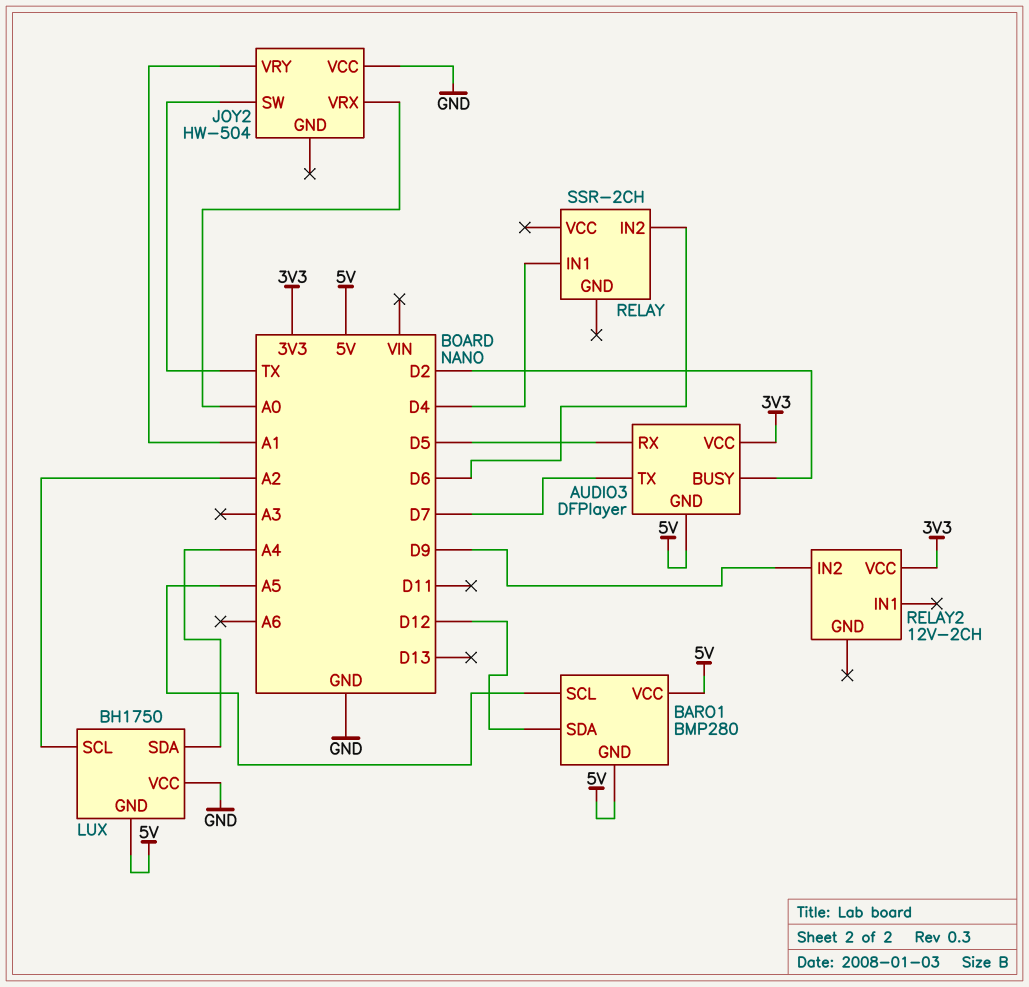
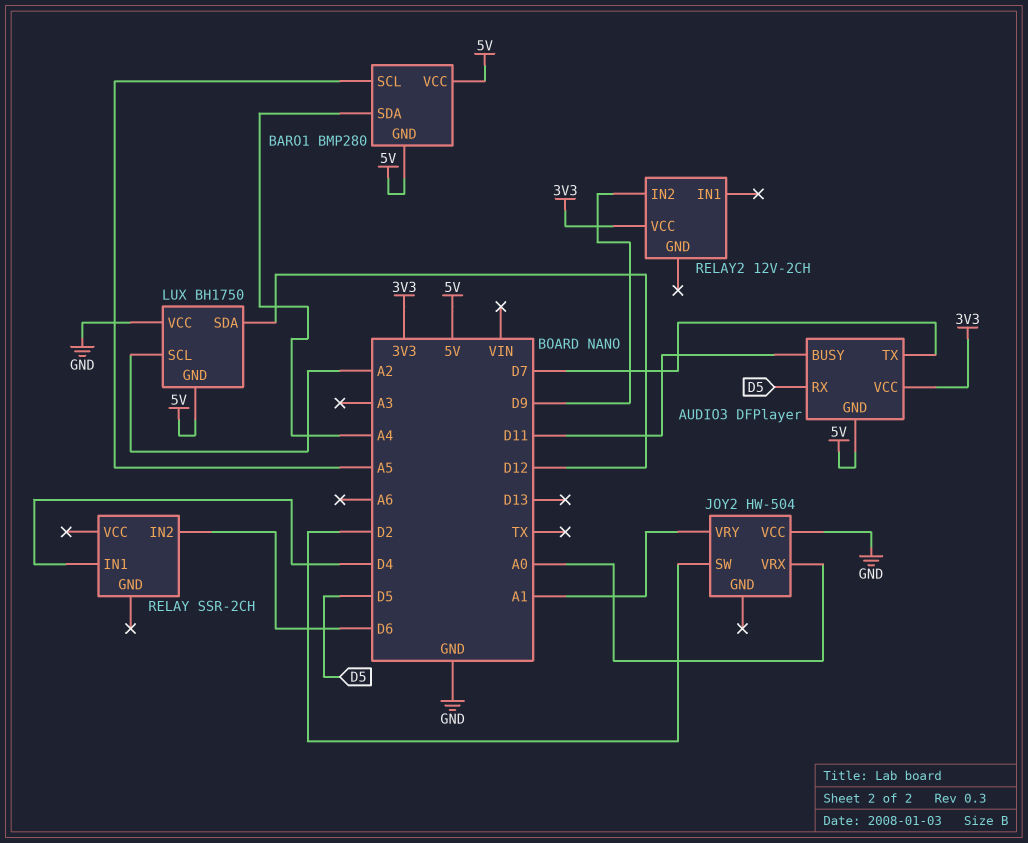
AUDIO3 pin BUSY: D2 -> D11
BARO1 pin SDA: D12 -> A4
JOY2 pin SW: TX -> D2
LUX pin SDA: A4 -> D12

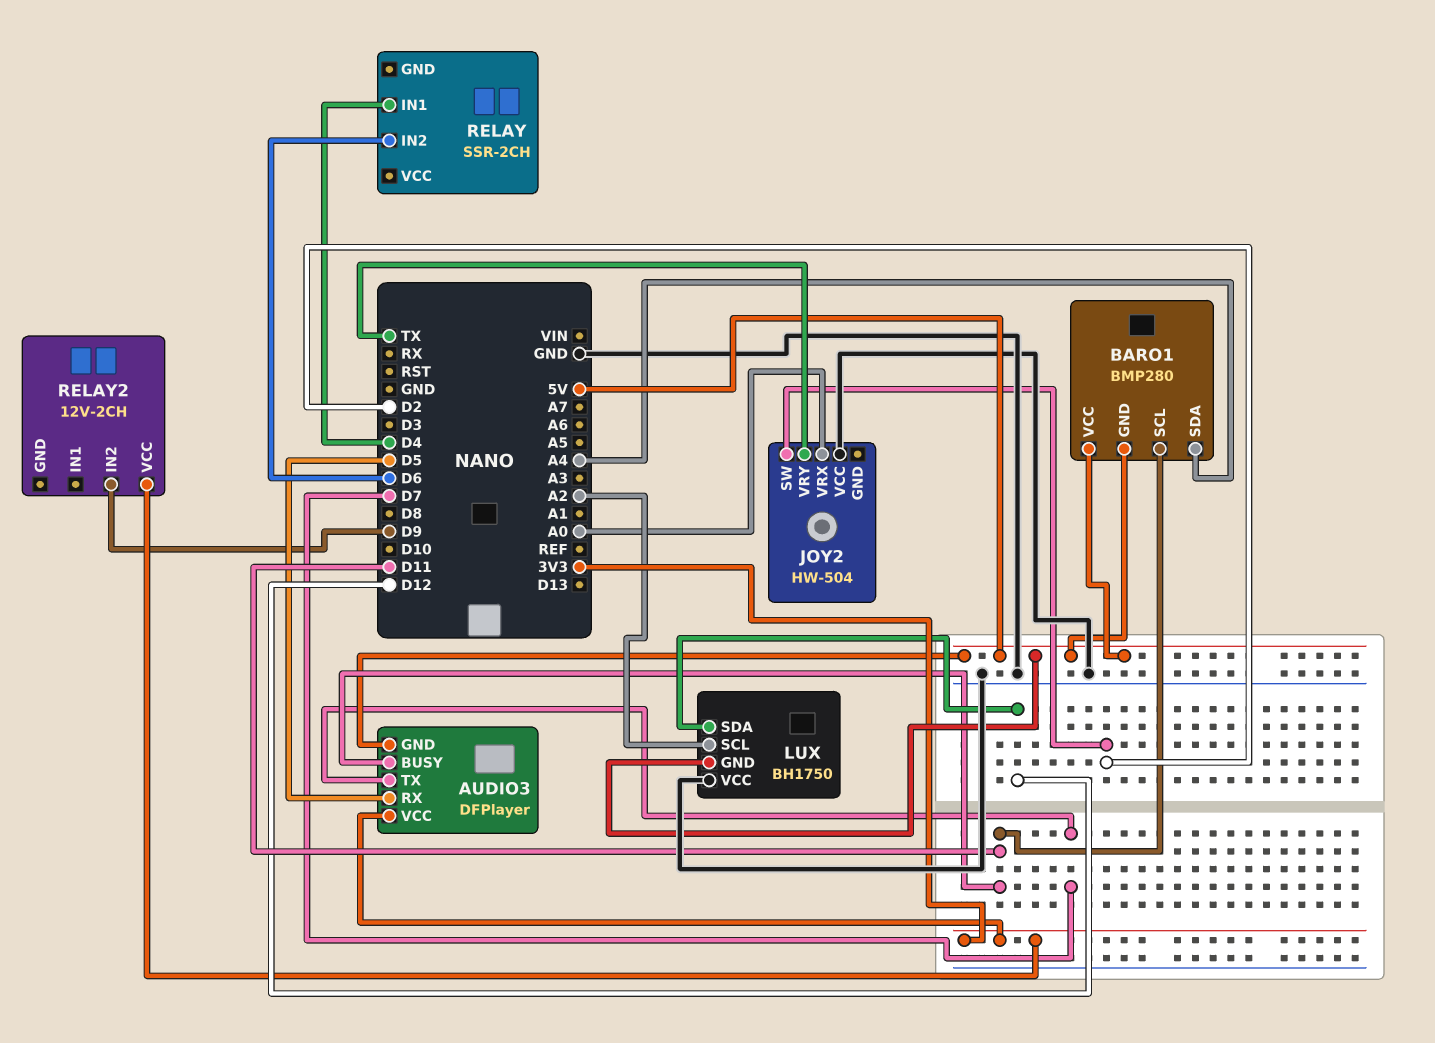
BARO1 pin SCL: A5 -> D11
JOY2 pin VRY: A1 -> TX

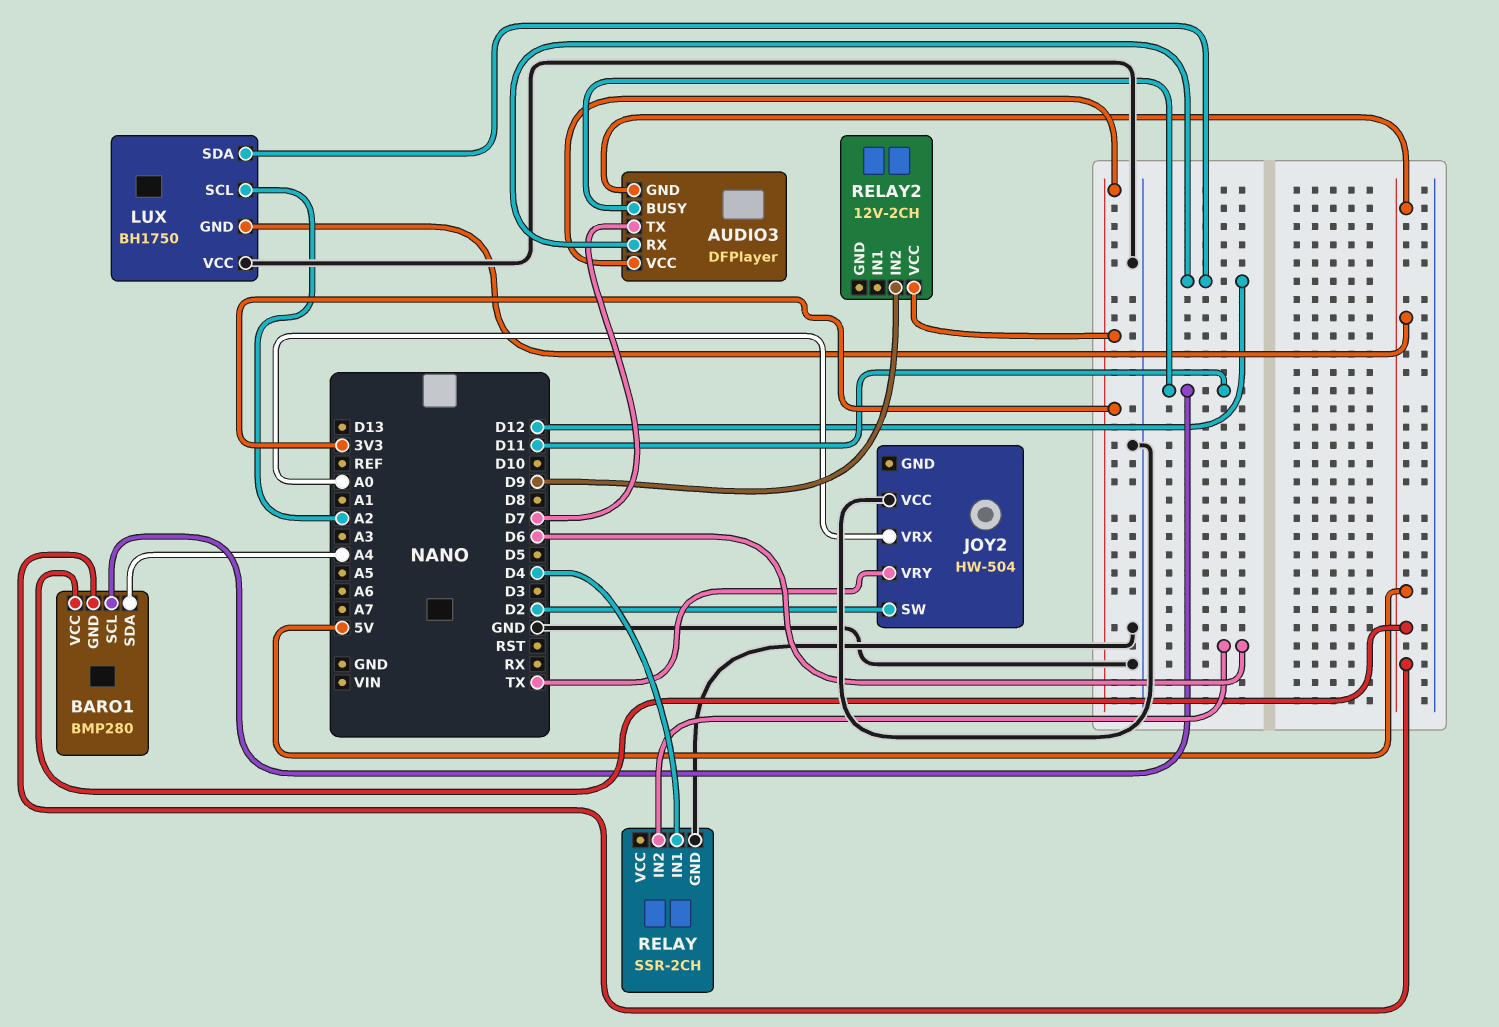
AUDIO3 pin RX: D5 -> D12
RELAY pin GND: none -> GND

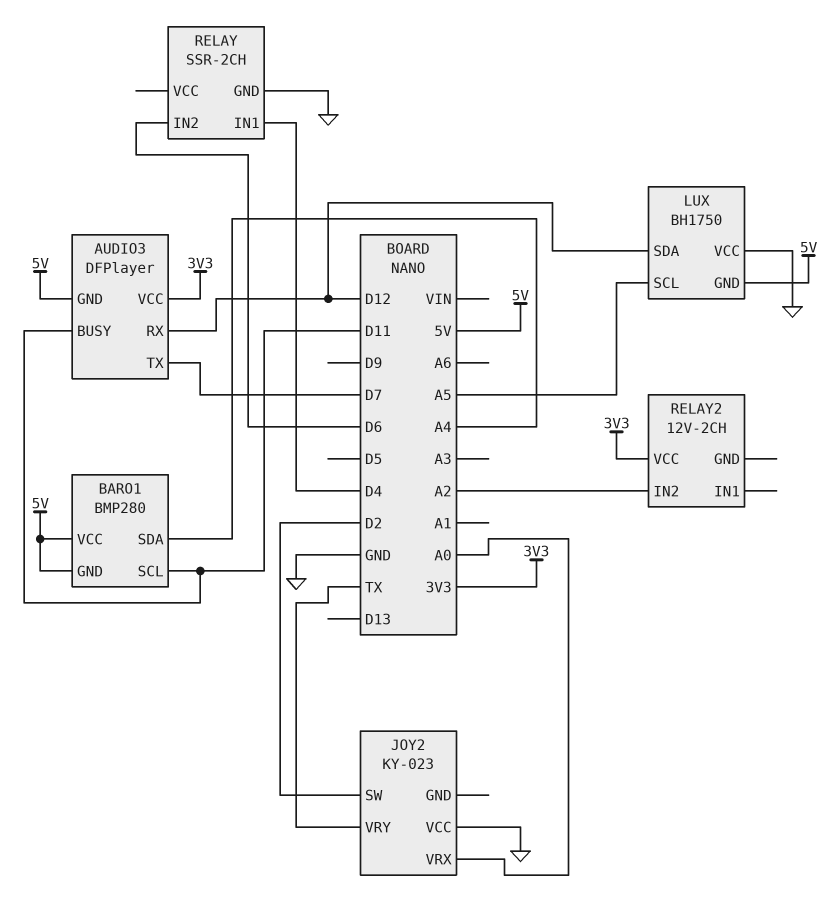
JOY2: HW-504 -> KY-023
LUX pin SCL: A2 -> A5
RELAY2 pin IN2: D9 -> A2

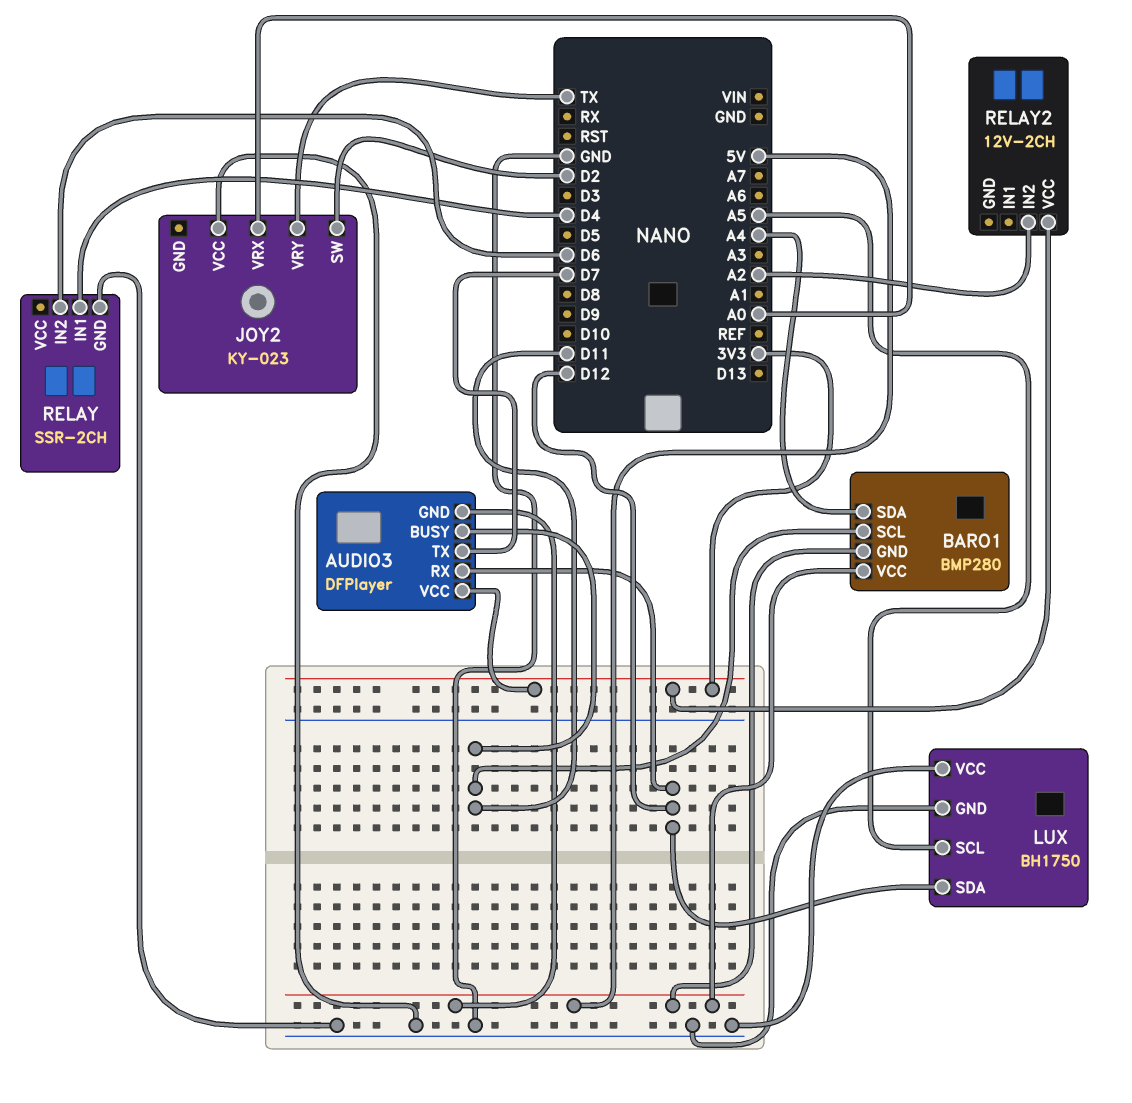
LUX pin GND: 5V -> GND

